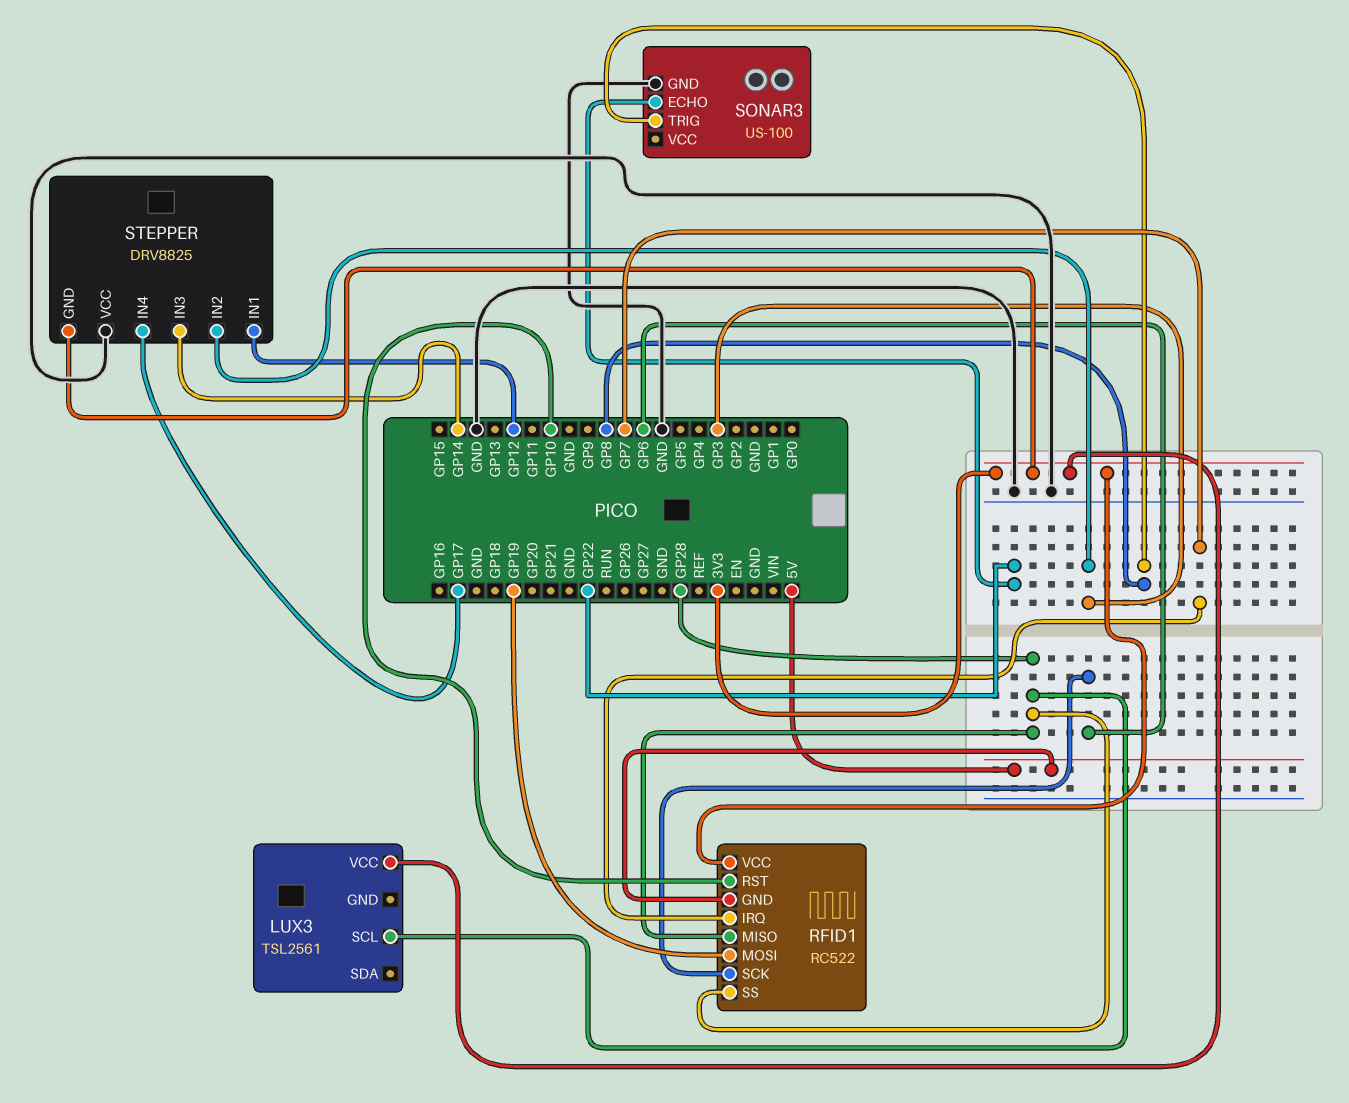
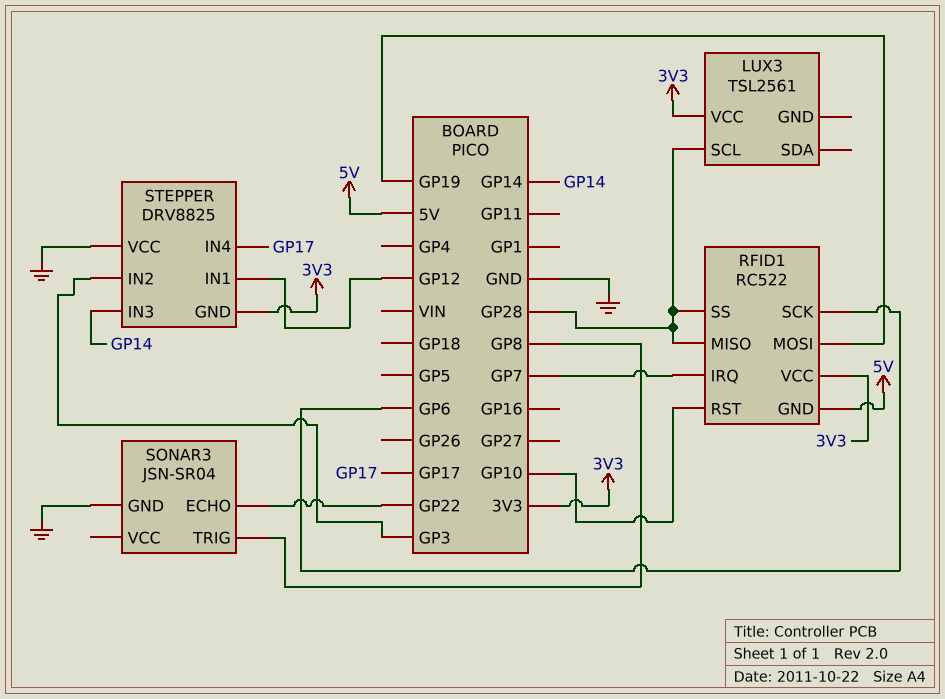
SONAR3: US-100 -> JSN-SR04

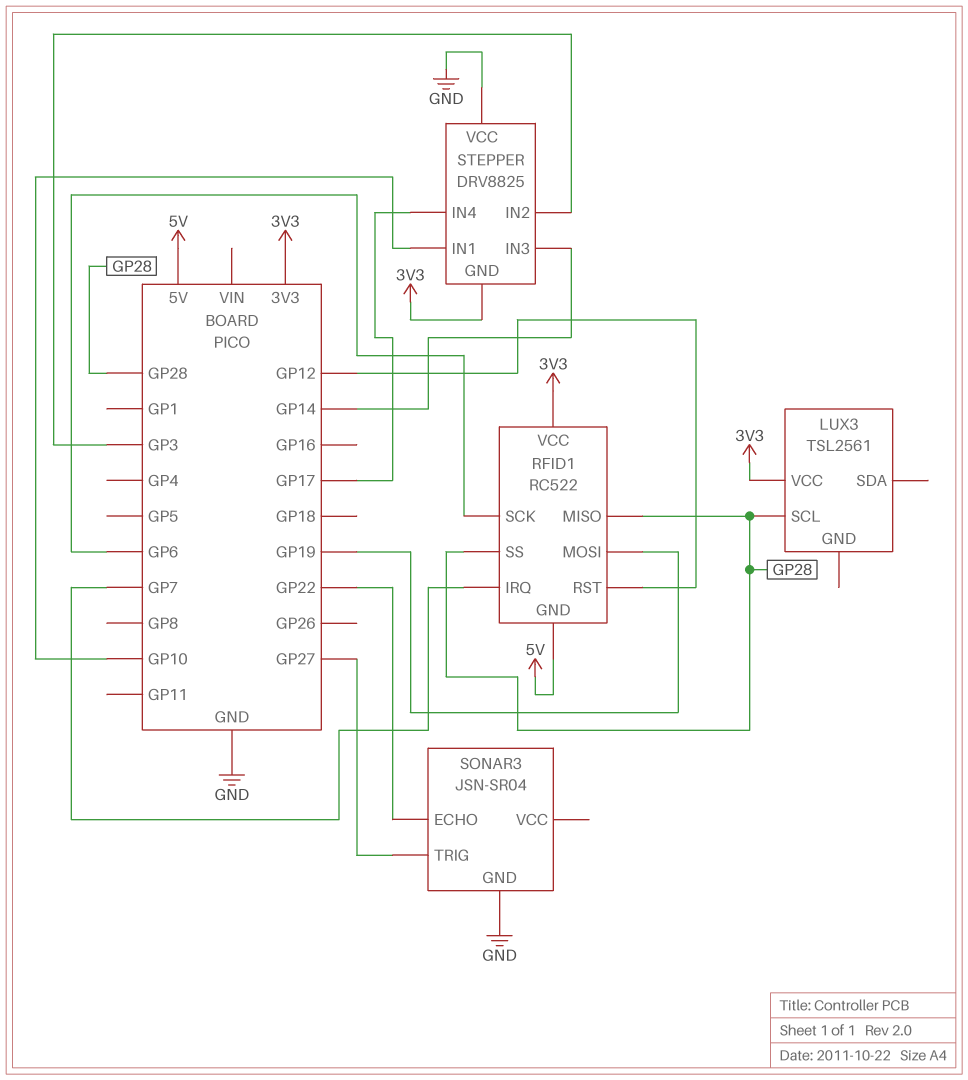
RFID1 pin RST: GP10 -> GP12
SONAR3 pin TRIG: GP8 -> GP27
STEPPER pin IN1: GP12 -> GP10

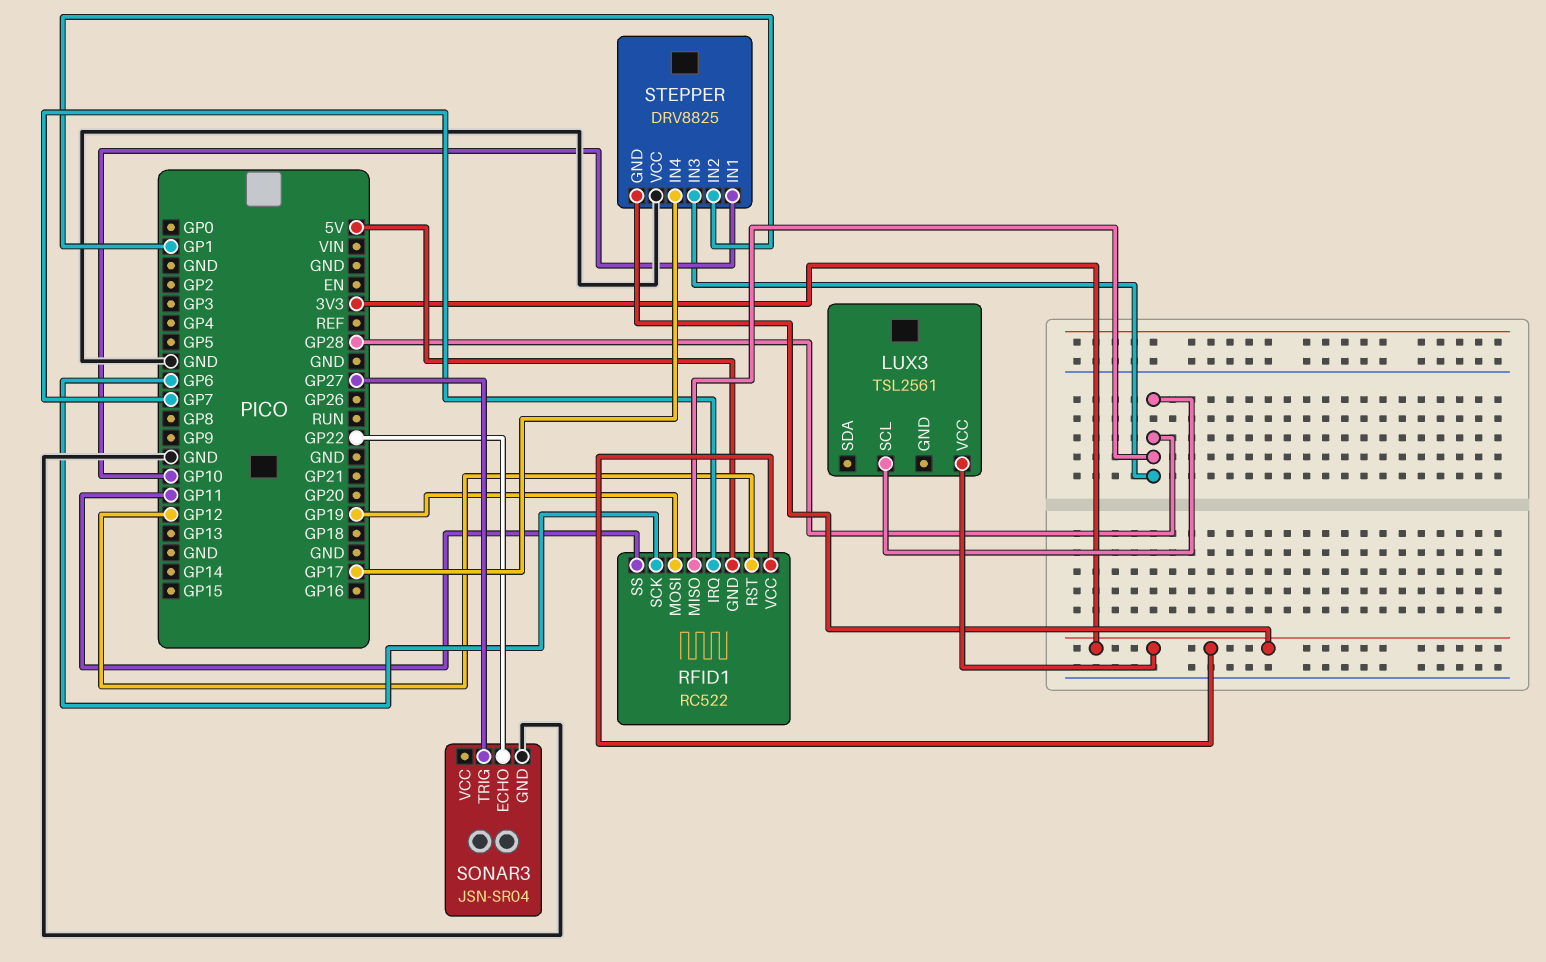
RFID1 pin SS: GP28 -> GP11
STEPPER pin IN2: GP3 -> GP1
STEPPER pin IN3: GP14 -> GP28

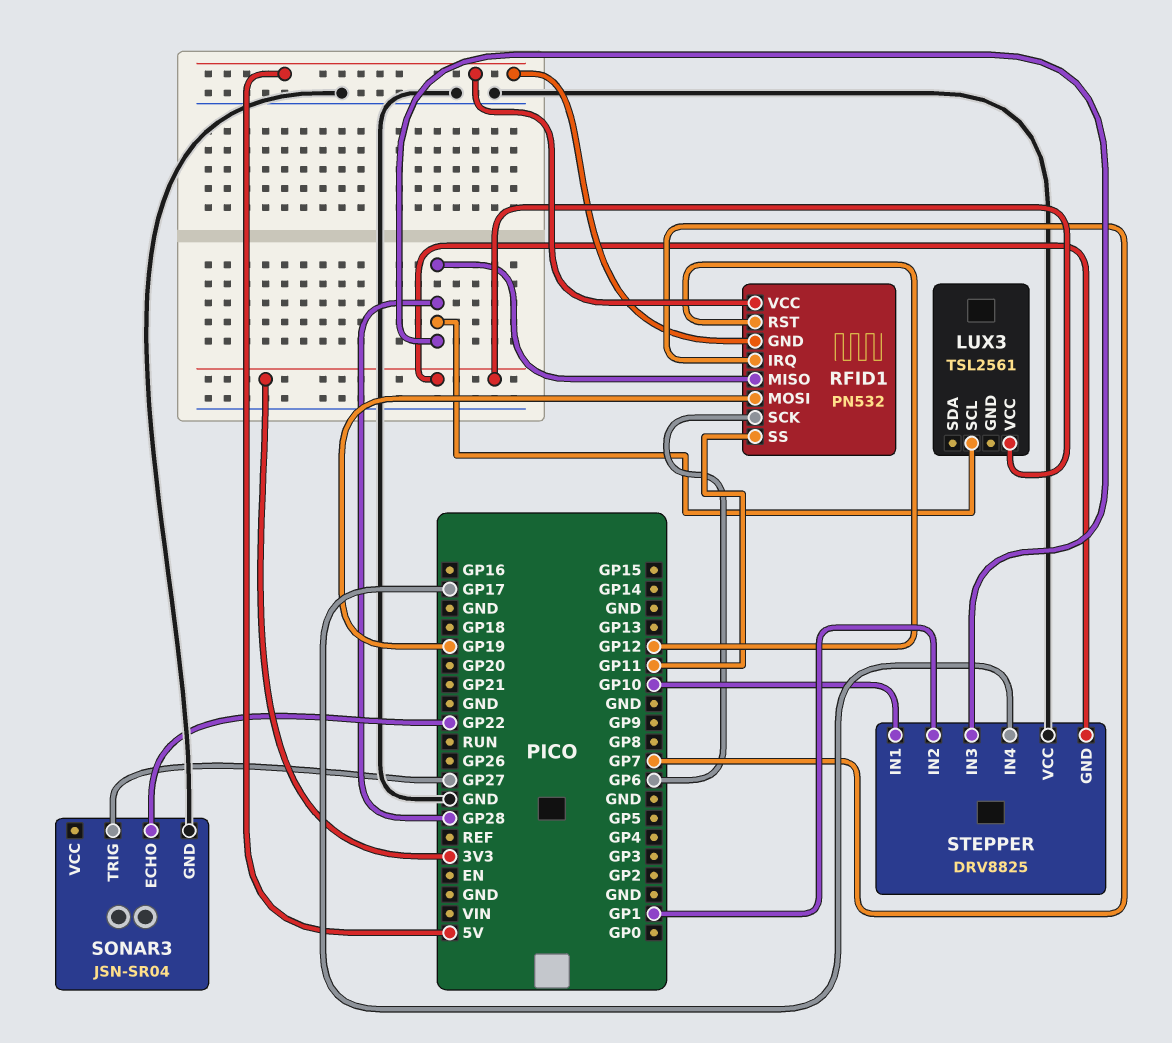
RFID1: RC522 -> PN532
RFID1 pin VCC: 3V3 -> 5V

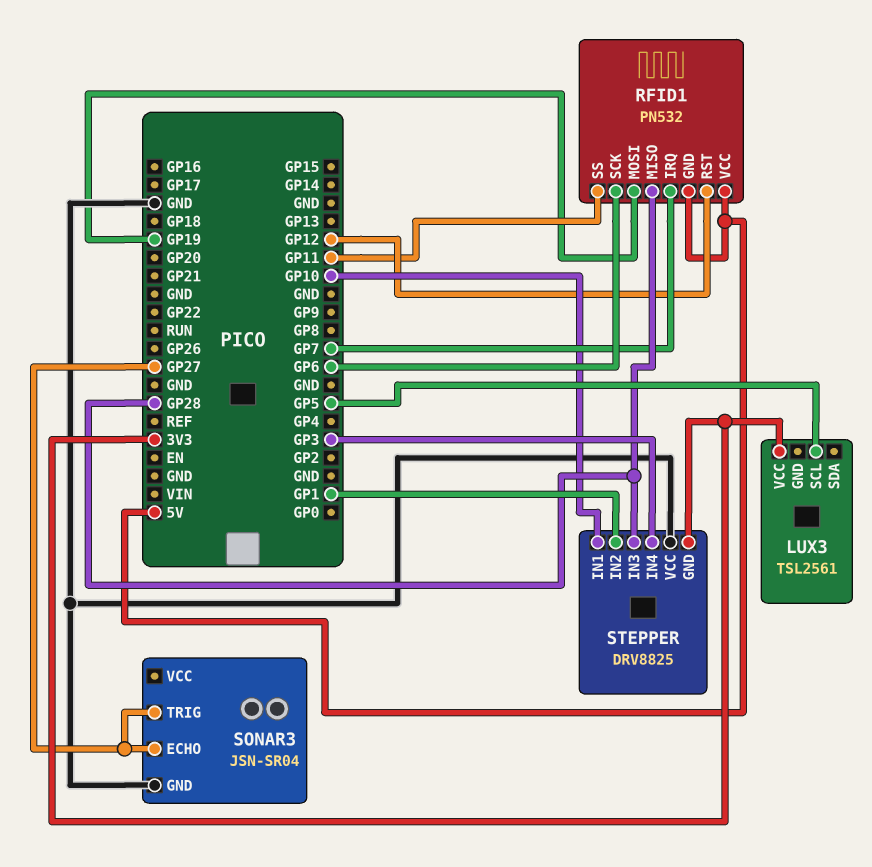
LUX3 pin SCL: GP28 -> GP5
SONAR3 pin ECHO: GP22 -> GP27
STEPPER pin IN4: GP17 -> GP3

